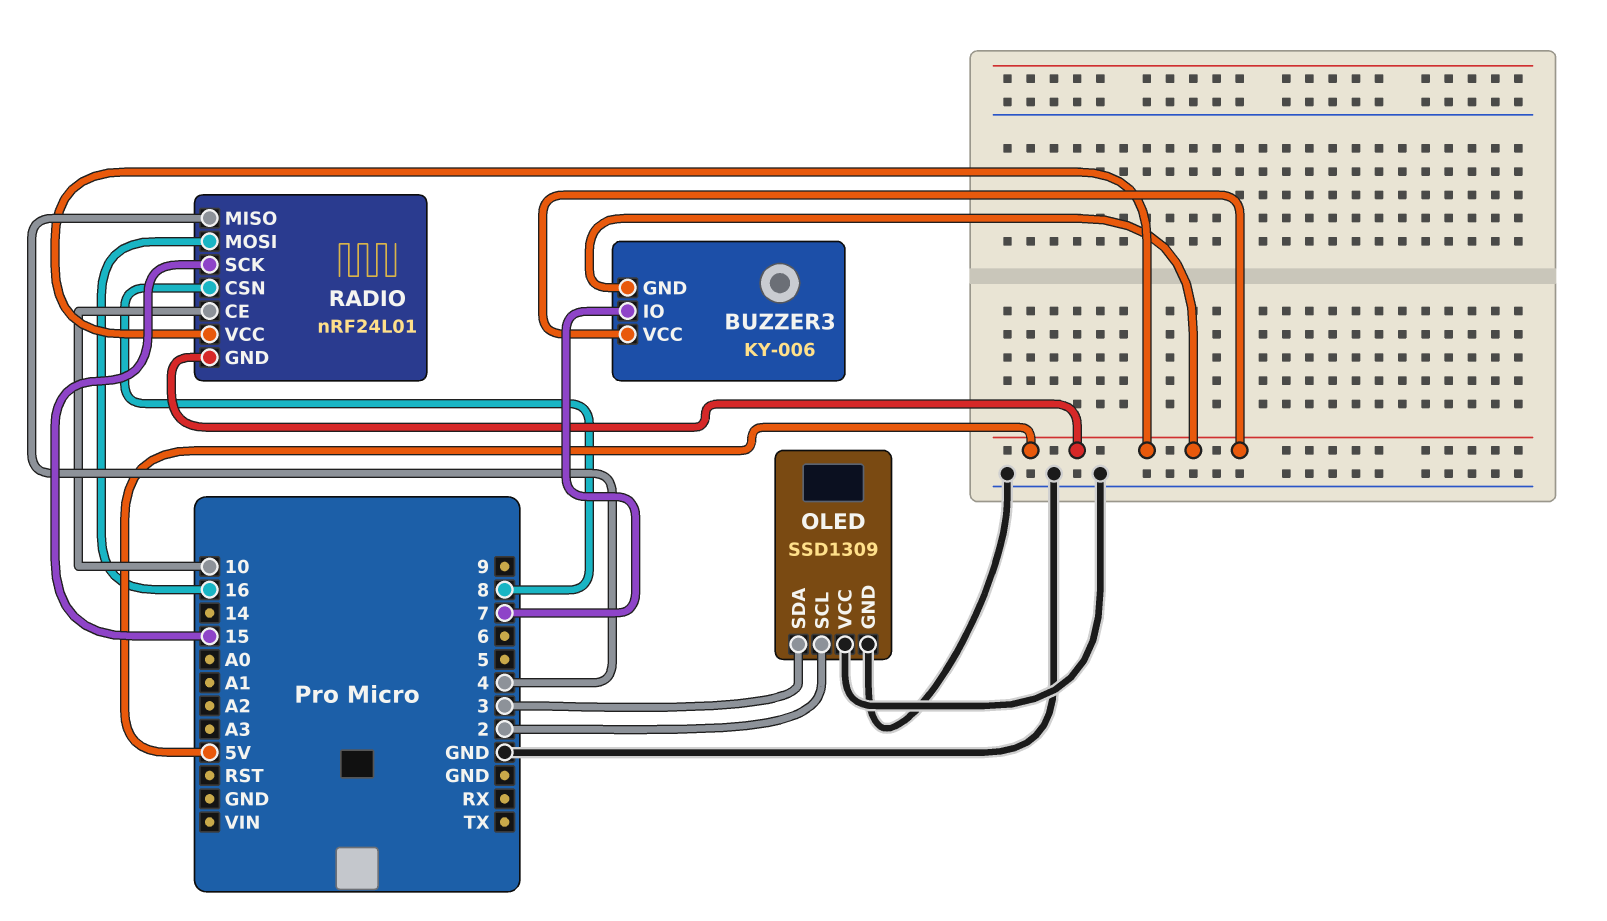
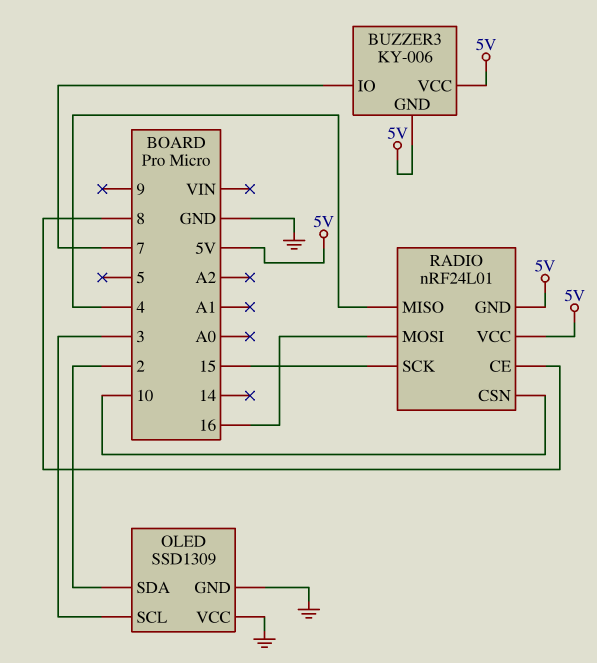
OLED pin SCL: 2 -> 3
OLED pin SDA: 3 -> 2
RADIO pin CE: 10 -> 8
RADIO pin CSN: 8 -> 10

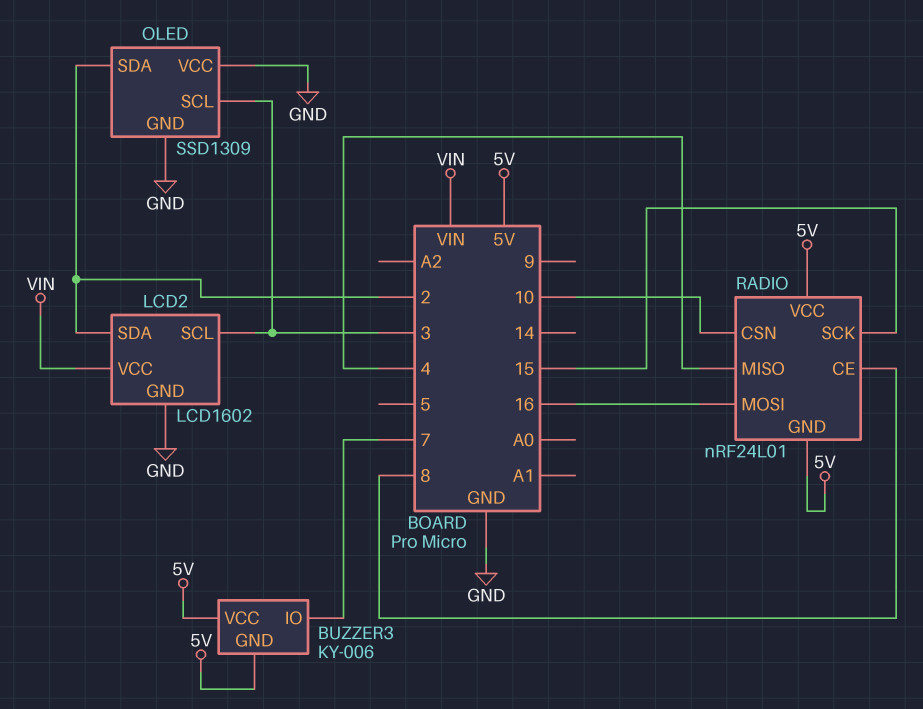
LCD2: none -> LCD1602
LCD2 pin GND: none -> GND
LCD2 pin SCL: none -> 3
LCD2 pin SDA: none -> 2
LCD2 pin VCC: none -> VIN

